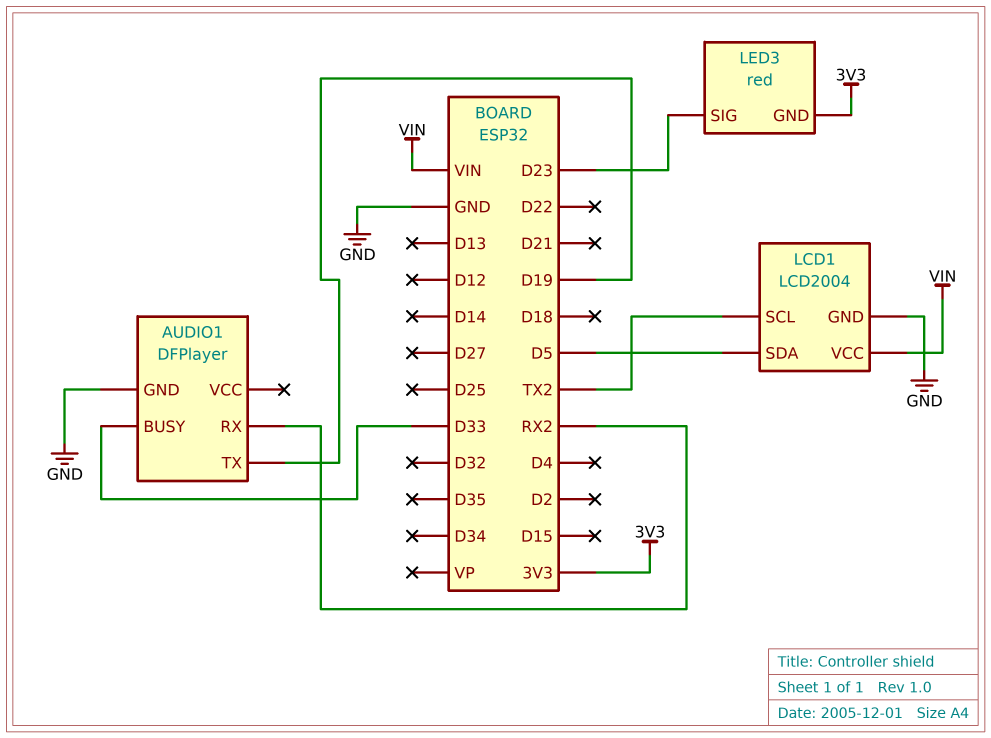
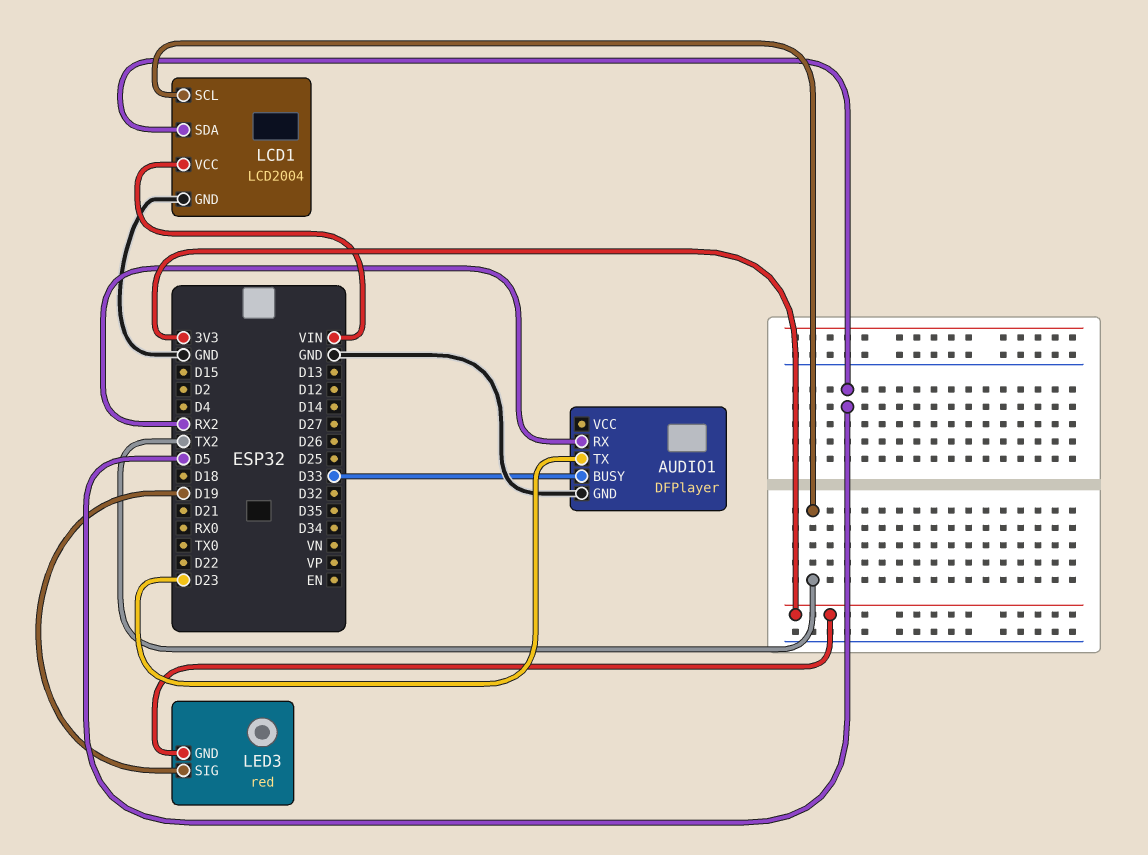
AUDIO1 pin TX: D19 -> D23
LED3 pin SIG: D23 -> D19

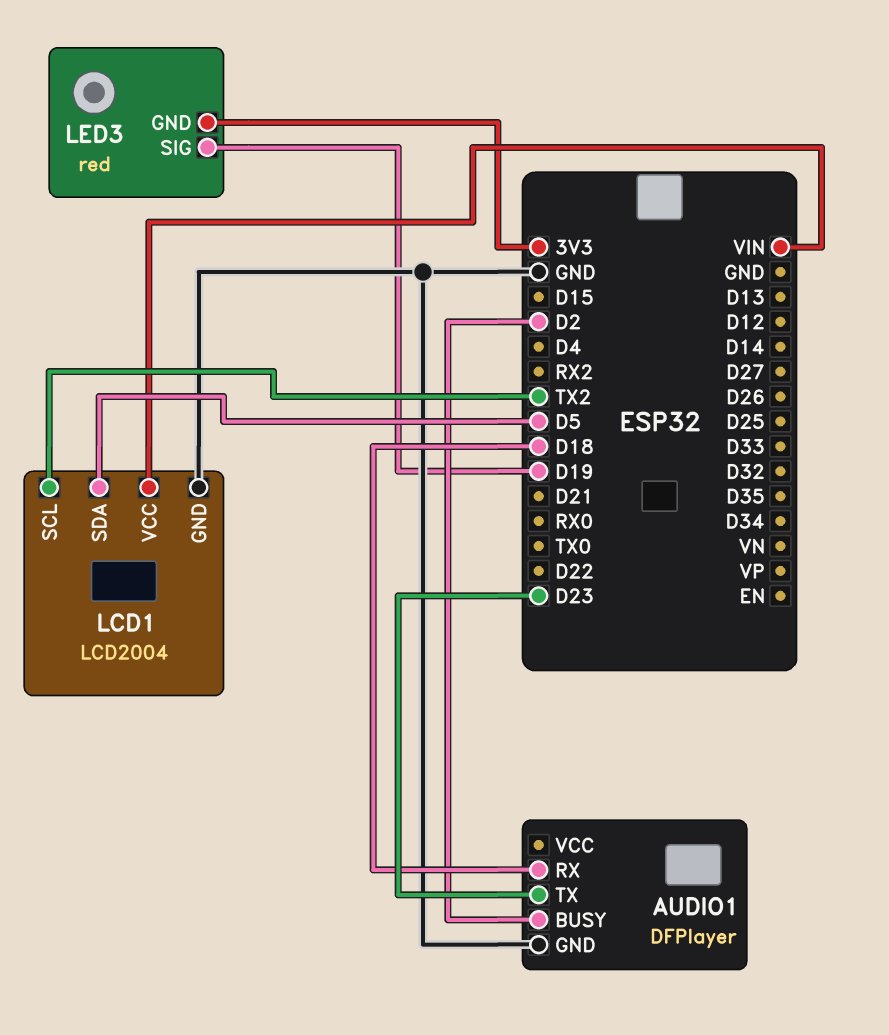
AUDIO1 pin BUSY: D33 -> D2
AUDIO1 pin RX: RX2 -> D18

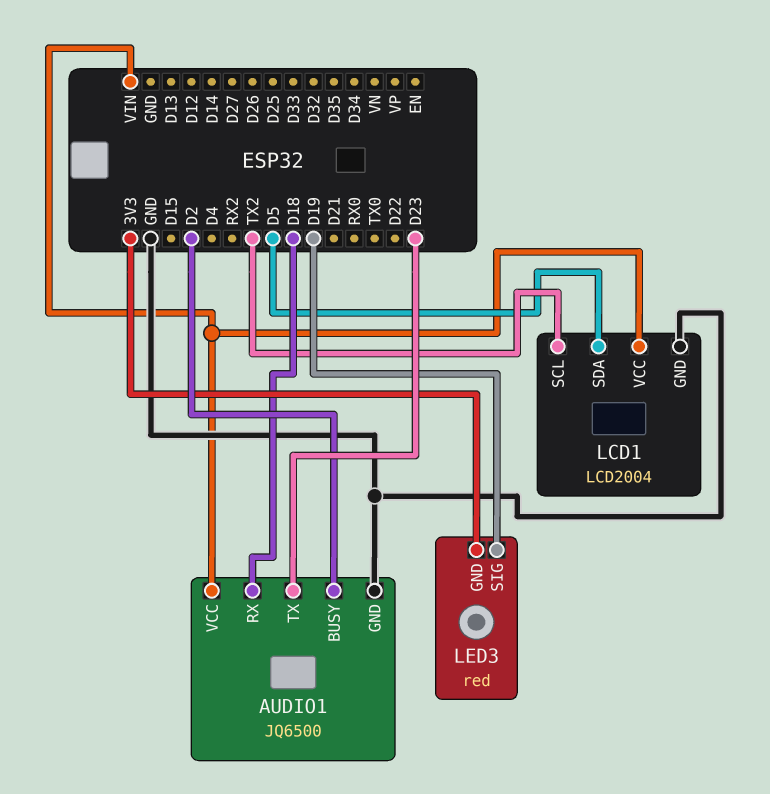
AUDIO1: DFPlayer -> JQ6500
AUDIO1 pin VCC: none -> VIN

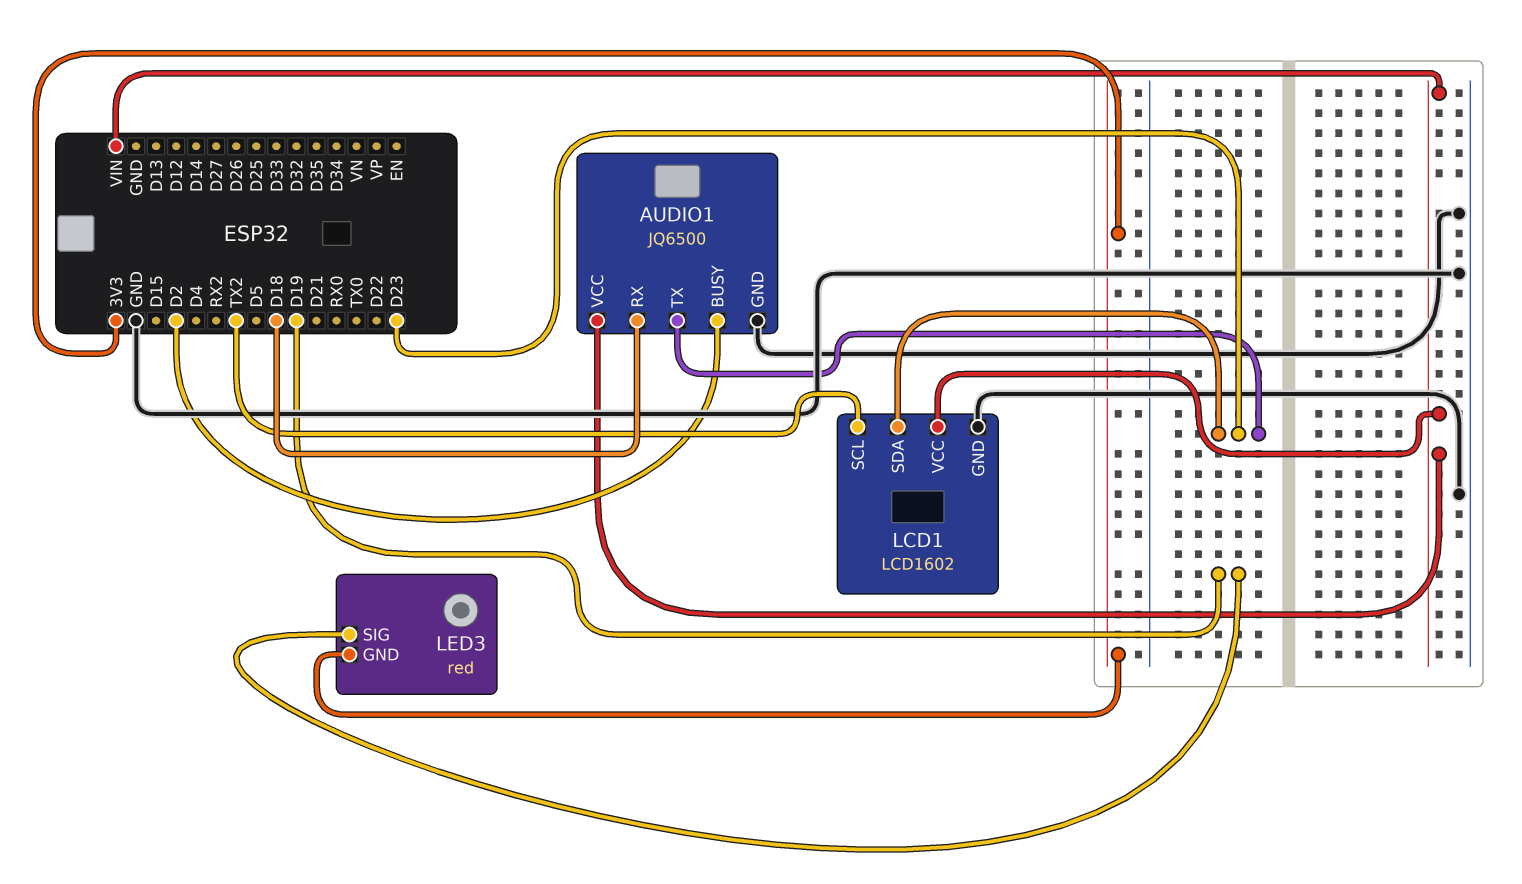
LCD1: LCD2004 -> LCD1602
LCD1 pin SDA: D5 -> D23

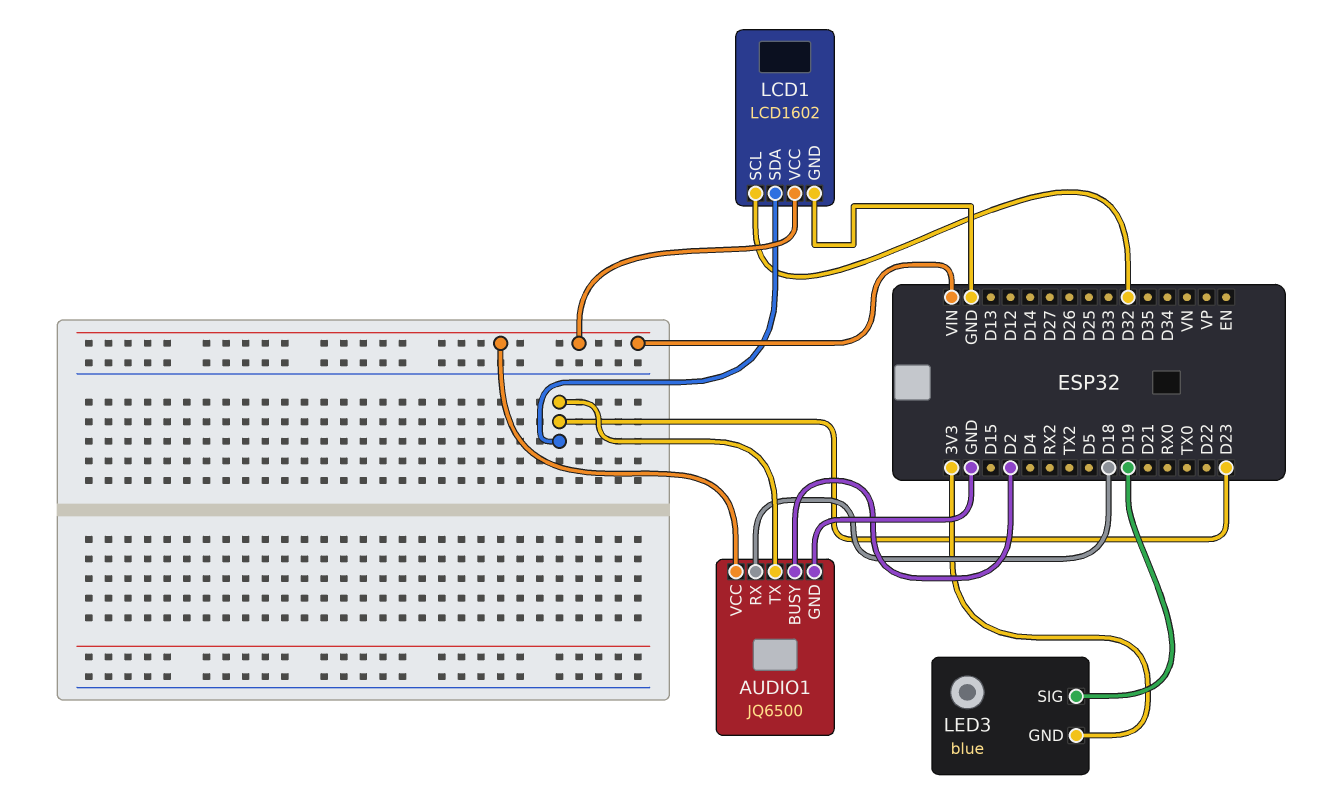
LCD1 pin SCL: TX2 -> D32
LED3: red -> blue

